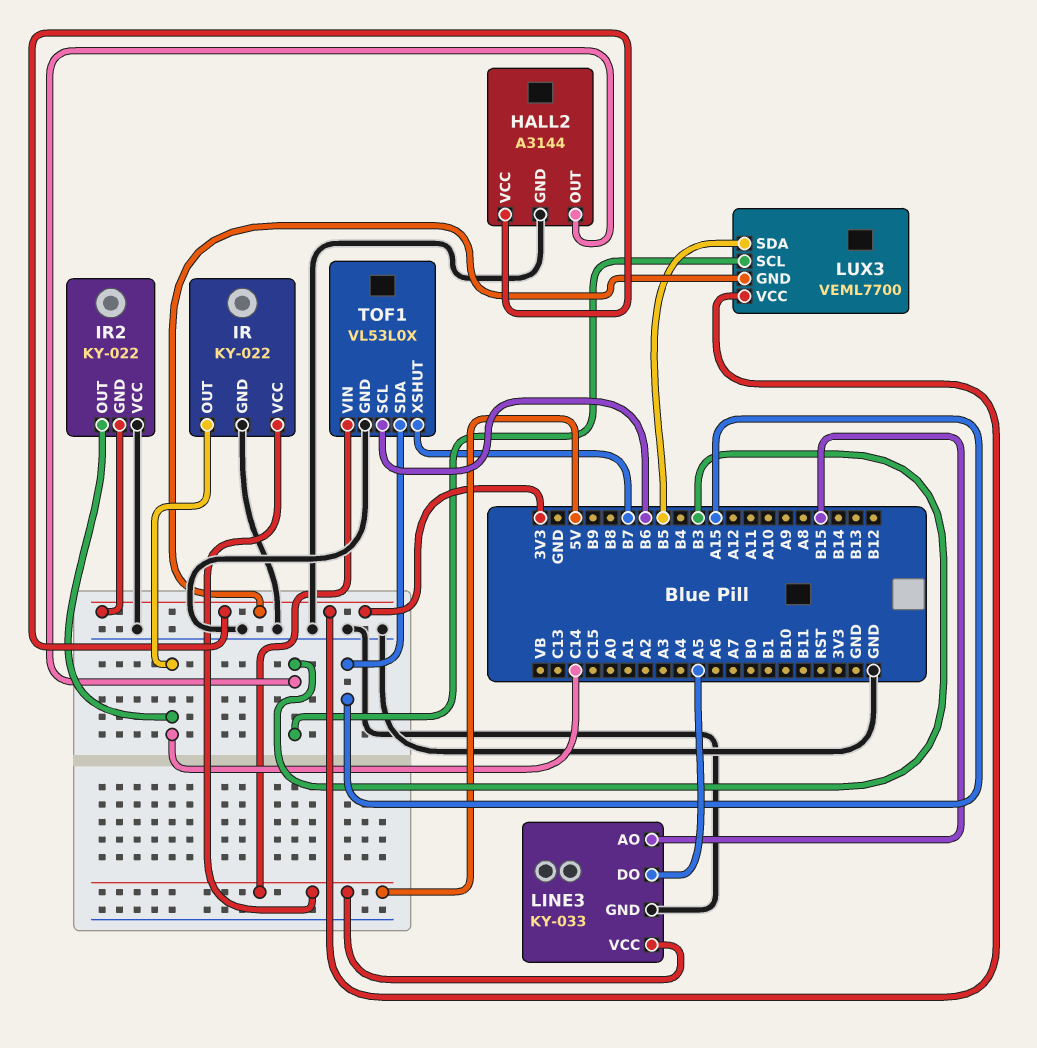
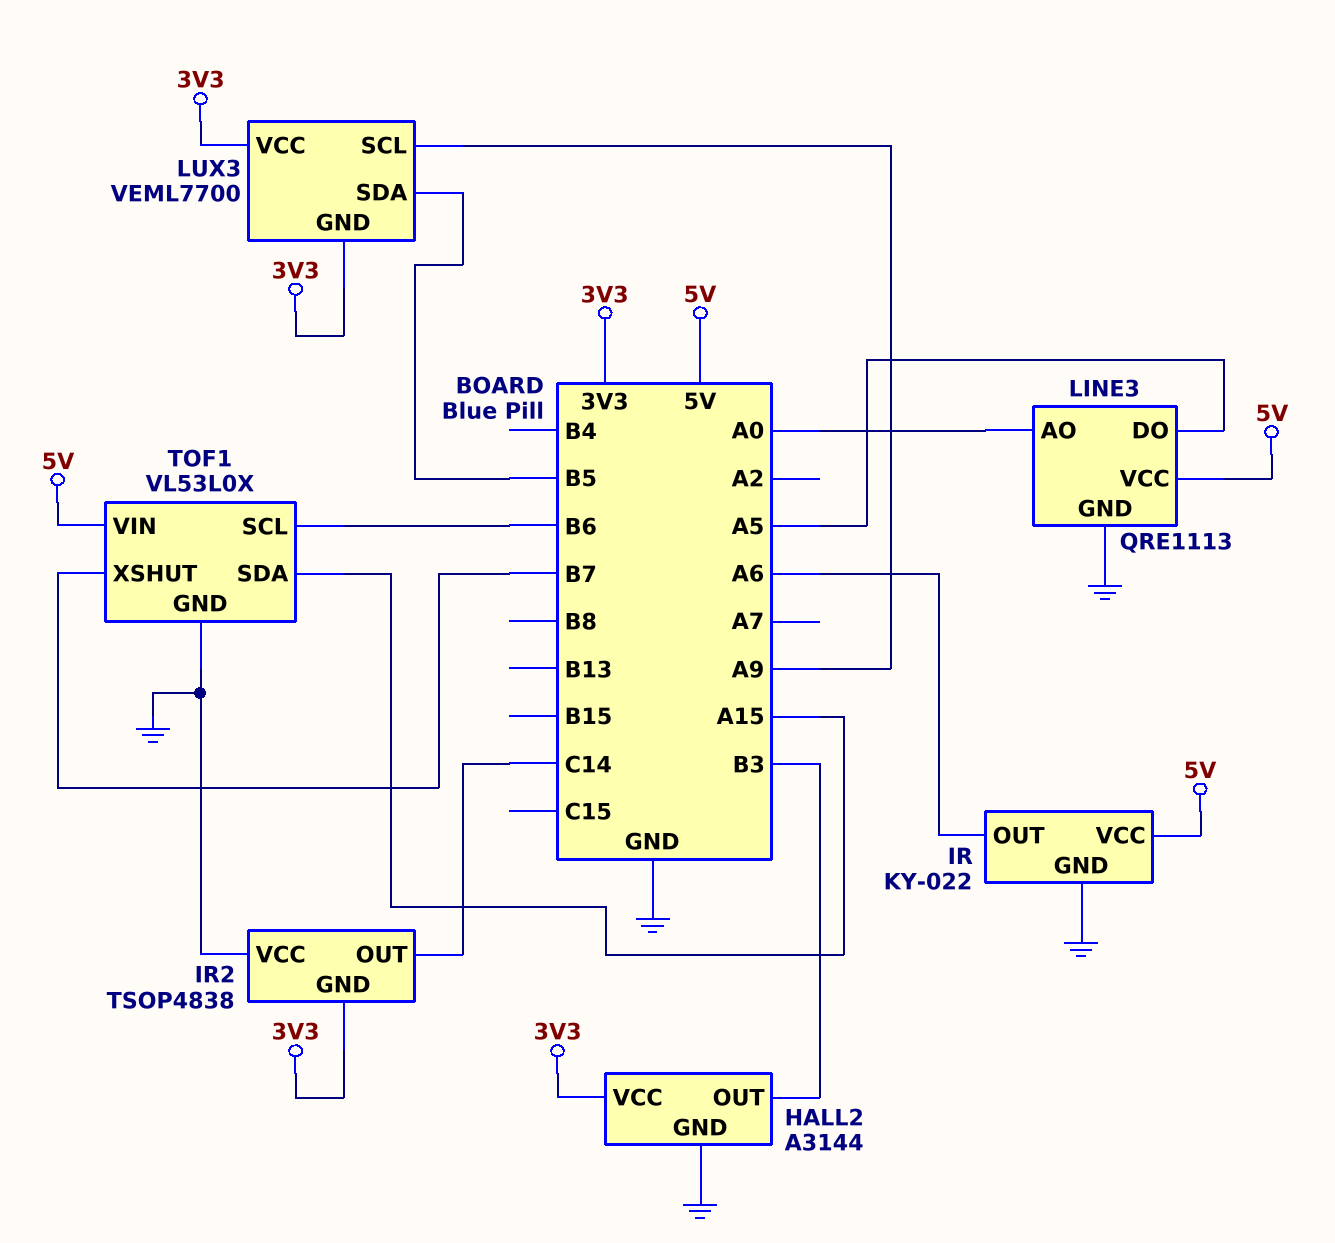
IR pin OUT: C14 -> A6
IR2: KY-022 -> TSOP4838
LINE3: KY-033 -> QRE1113
LINE3 pin AO: B15 -> A0
LUX3 pin SCL: B3 -> A9

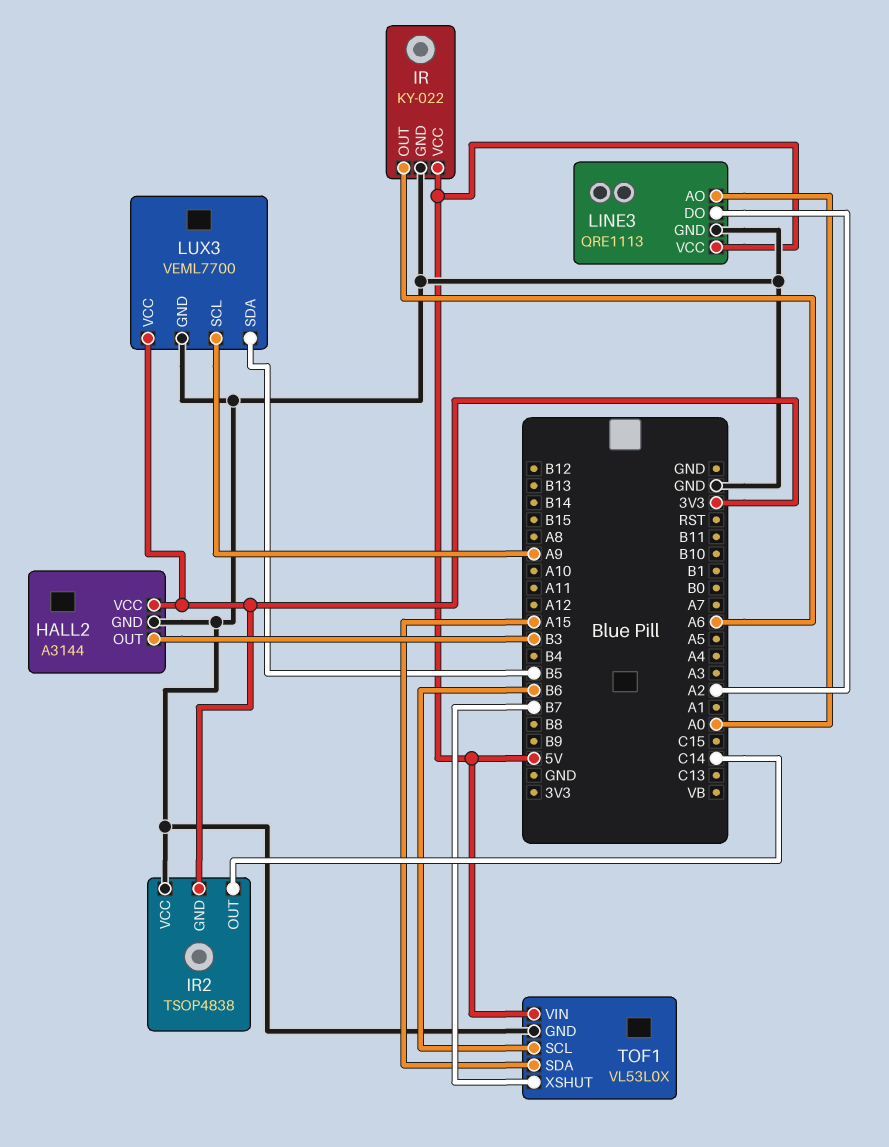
LINE3 pin DO: A5 -> A2
LUX3 pin GND: 3V3 -> GND

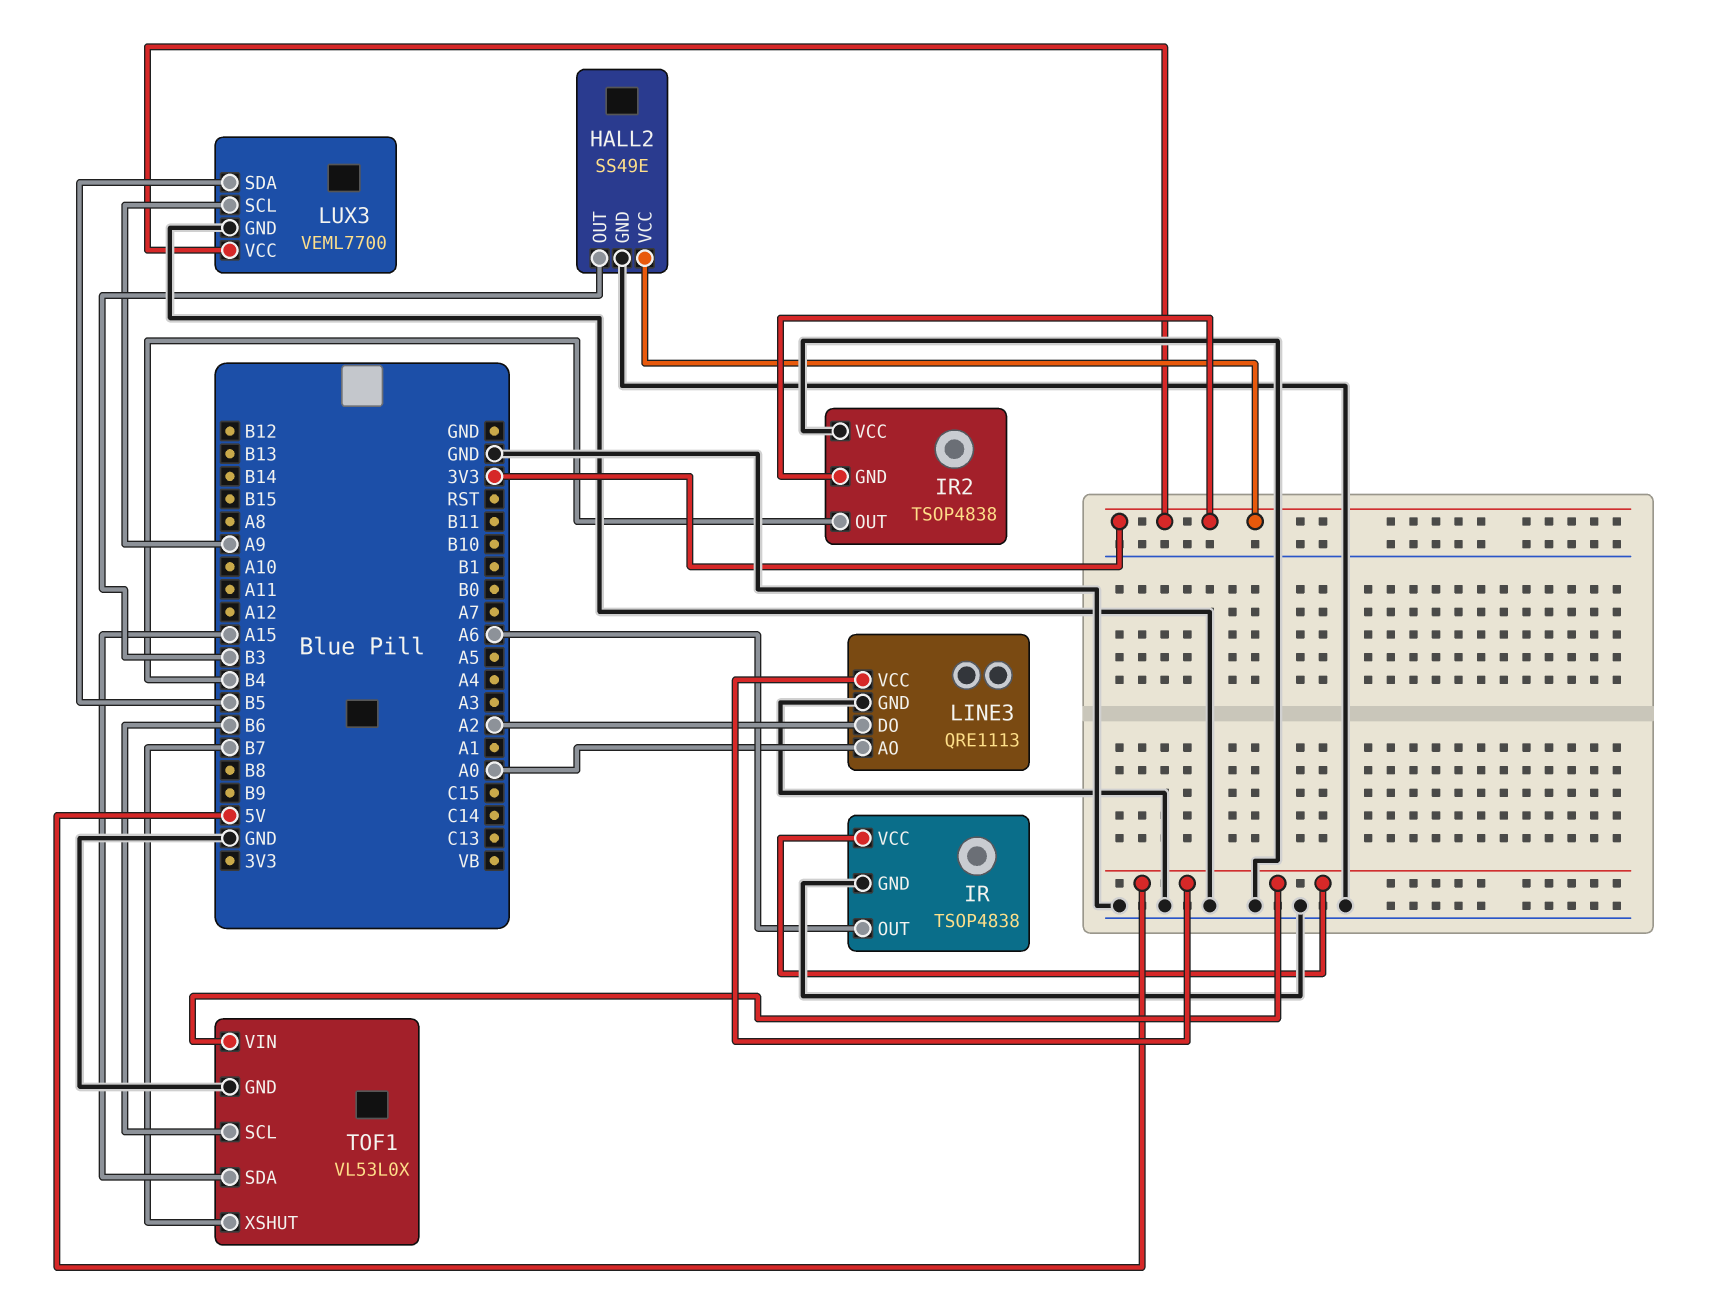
HALL2: A3144 -> SS49E
IR: KY-022 -> TSOP4838
IR2 pin OUT: C14 -> B4

